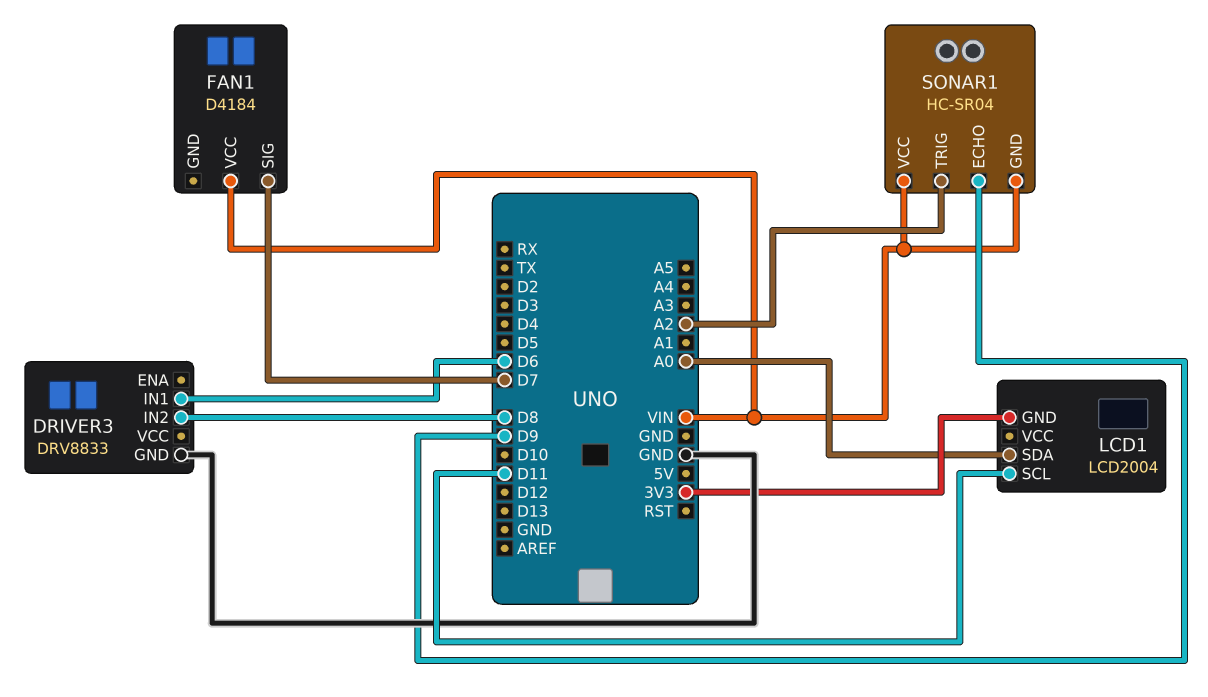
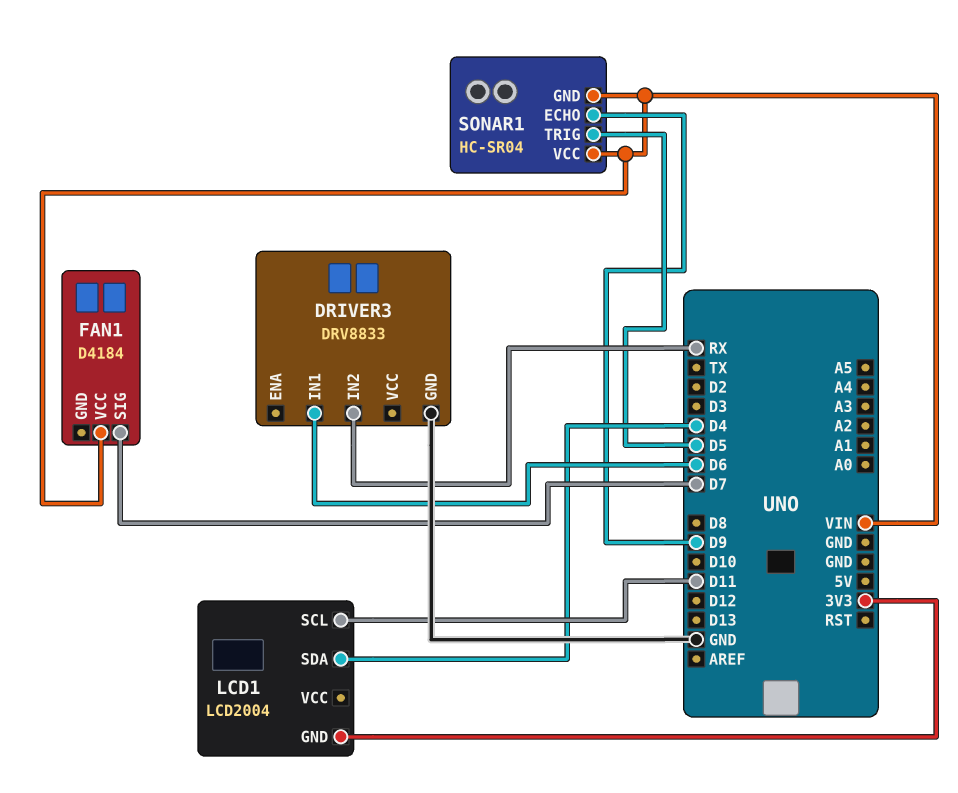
DRIVER3 pin IN2: D8 -> RX
LCD1 pin SDA: A0 -> D4
SONAR1 pin TRIG: A2 -> D5

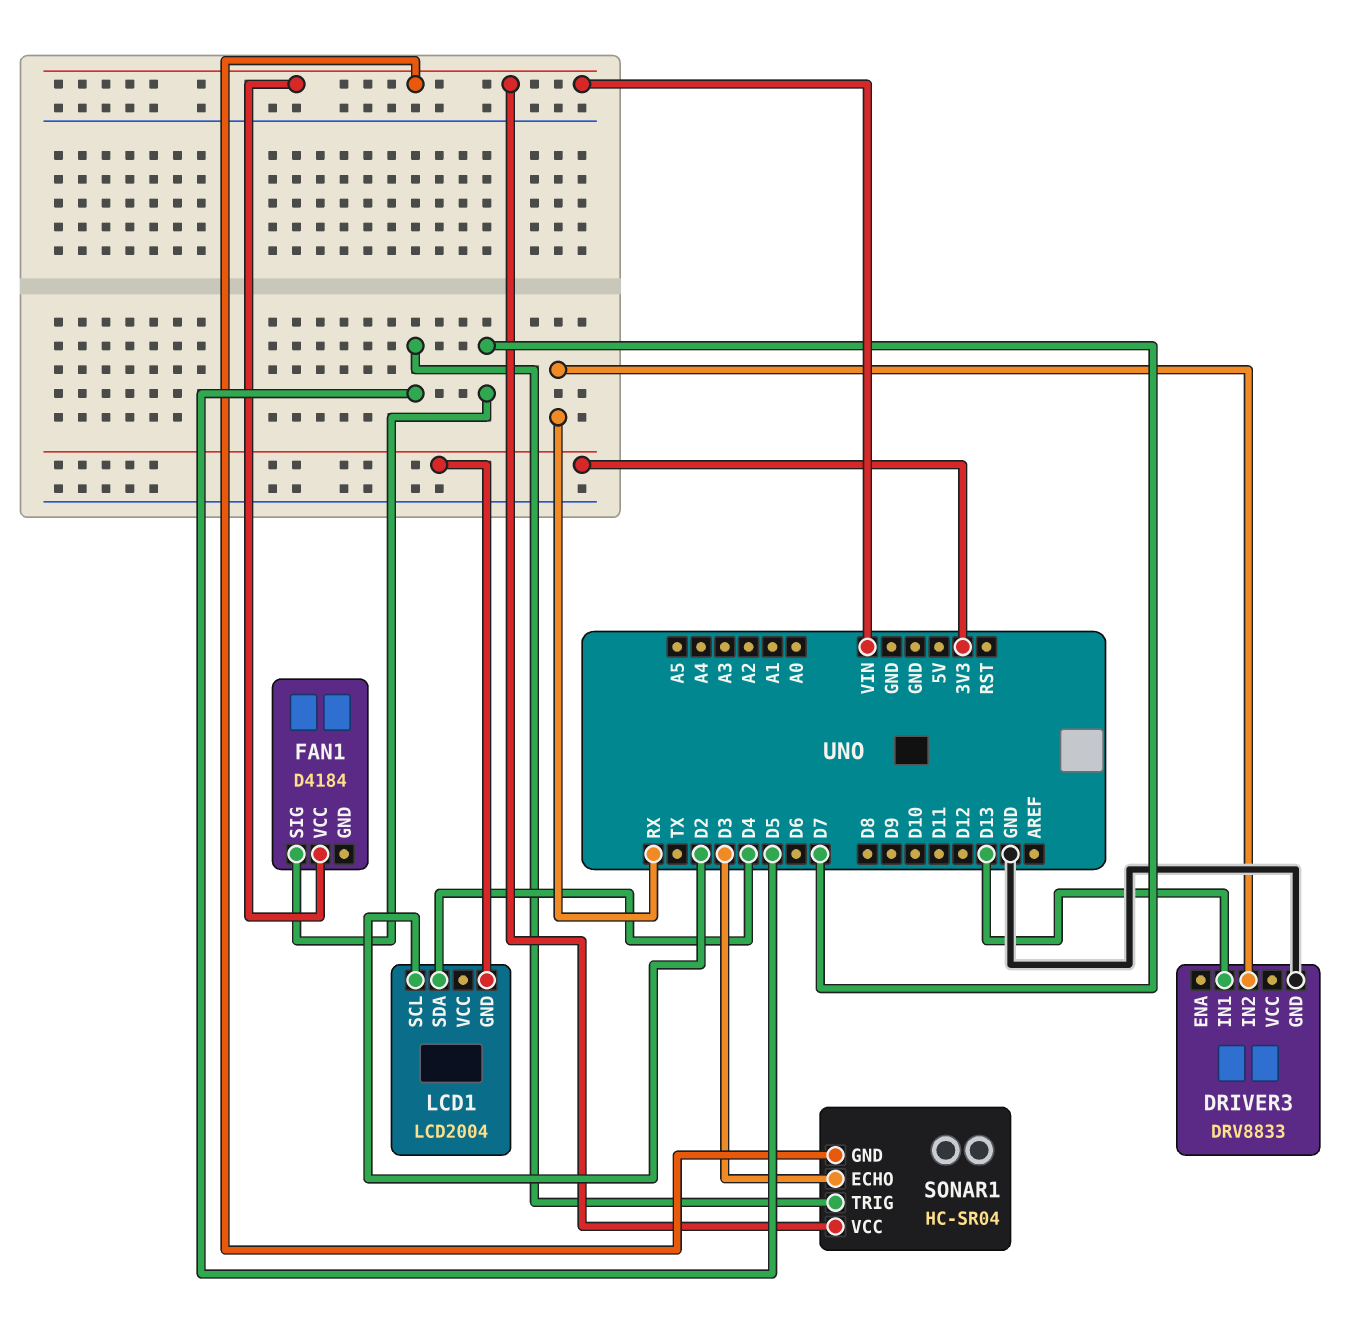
DRIVER3 pin IN1: D6 -> D13
LCD1 pin SCL: D11 -> D2
SONAR1 pin ECHO: D9 -> D3

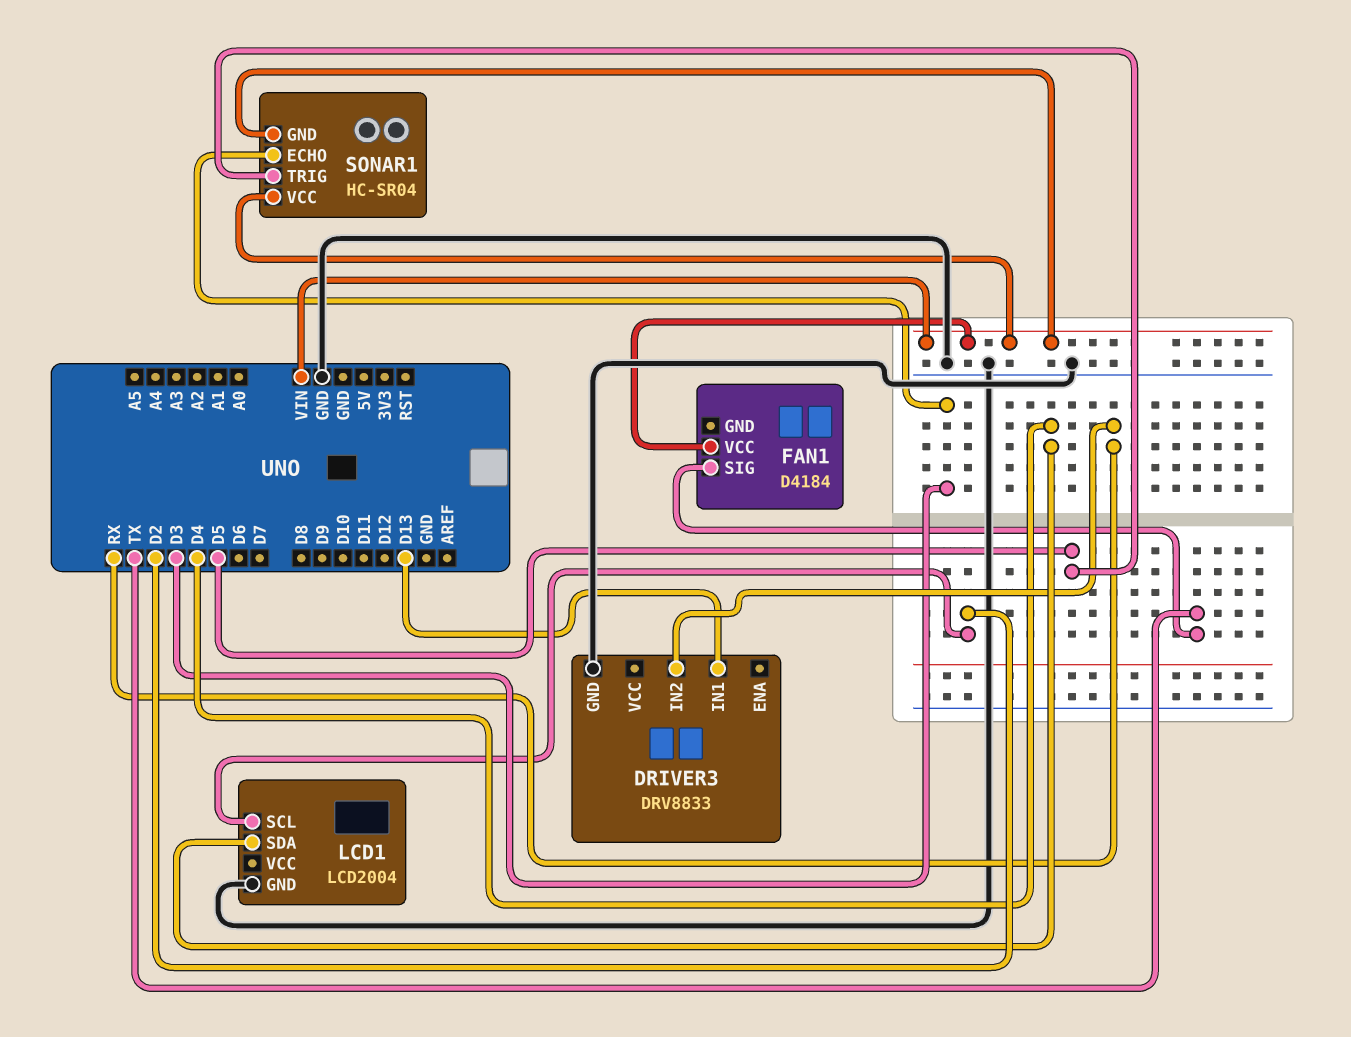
FAN1 pin SIG: D7 -> TX
LCD1 pin GND: 3V3 -> GND

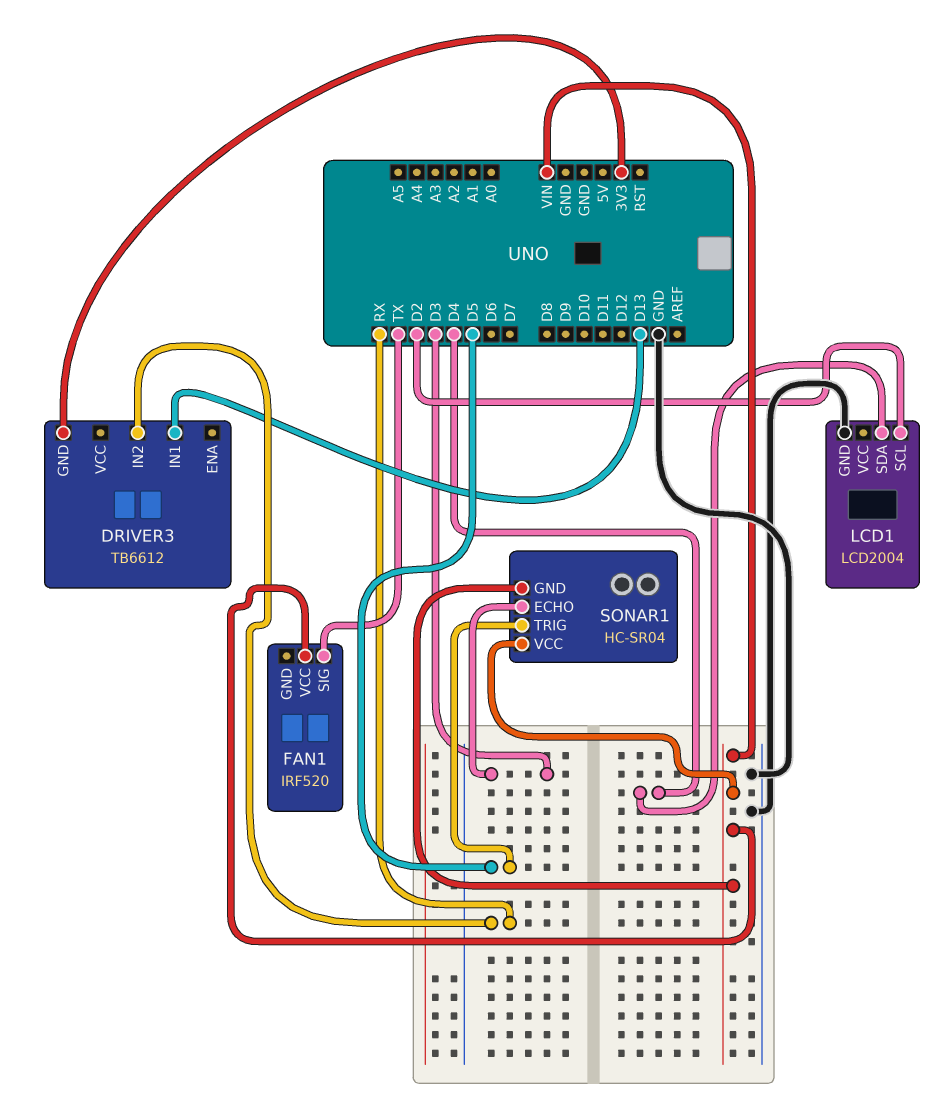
DRIVER3: DRV8833 -> TB6612
DRIVER3 pin GND: GND -> 3V3
FAN1: D4184 -> IRF520

